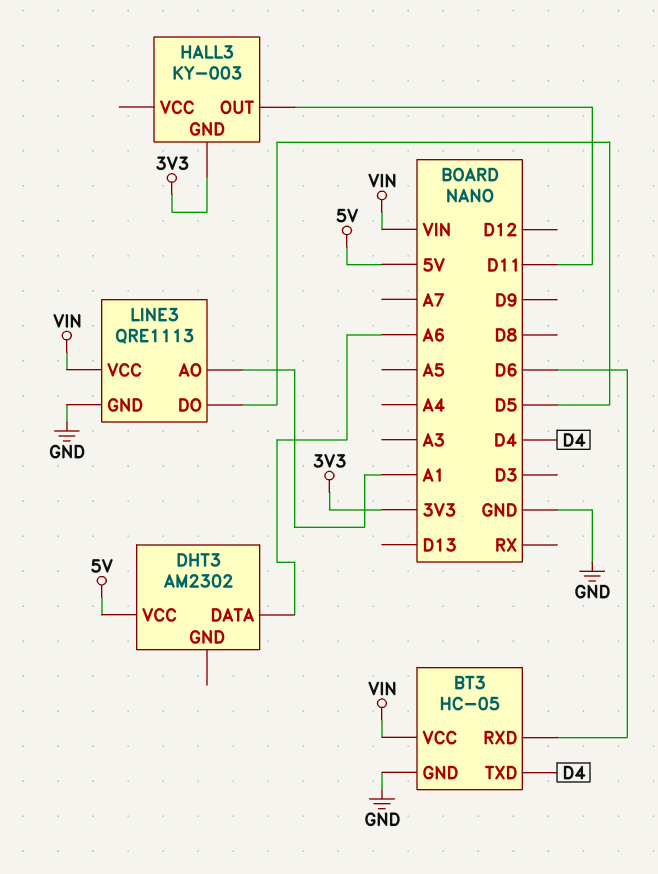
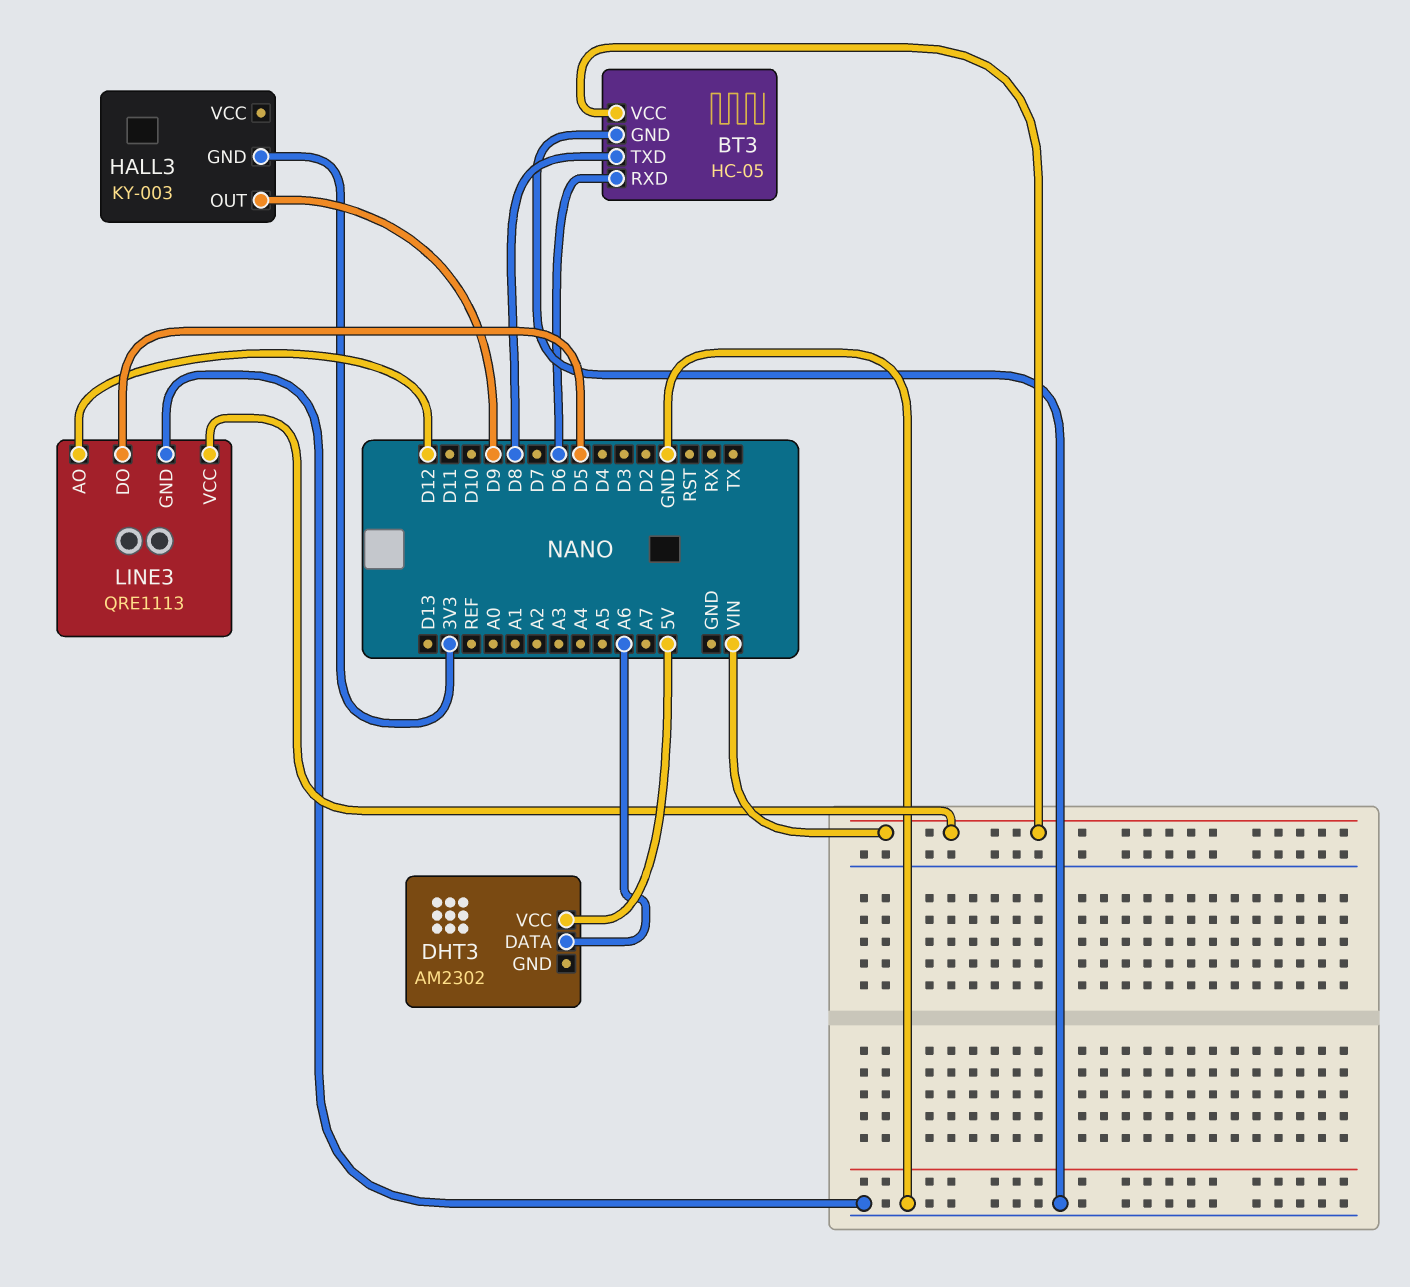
BT3 pin TXD: D4 -> D8
HALL3 pin OUT: D11 -> D9
LINE3 pin AO: A1 -> D12

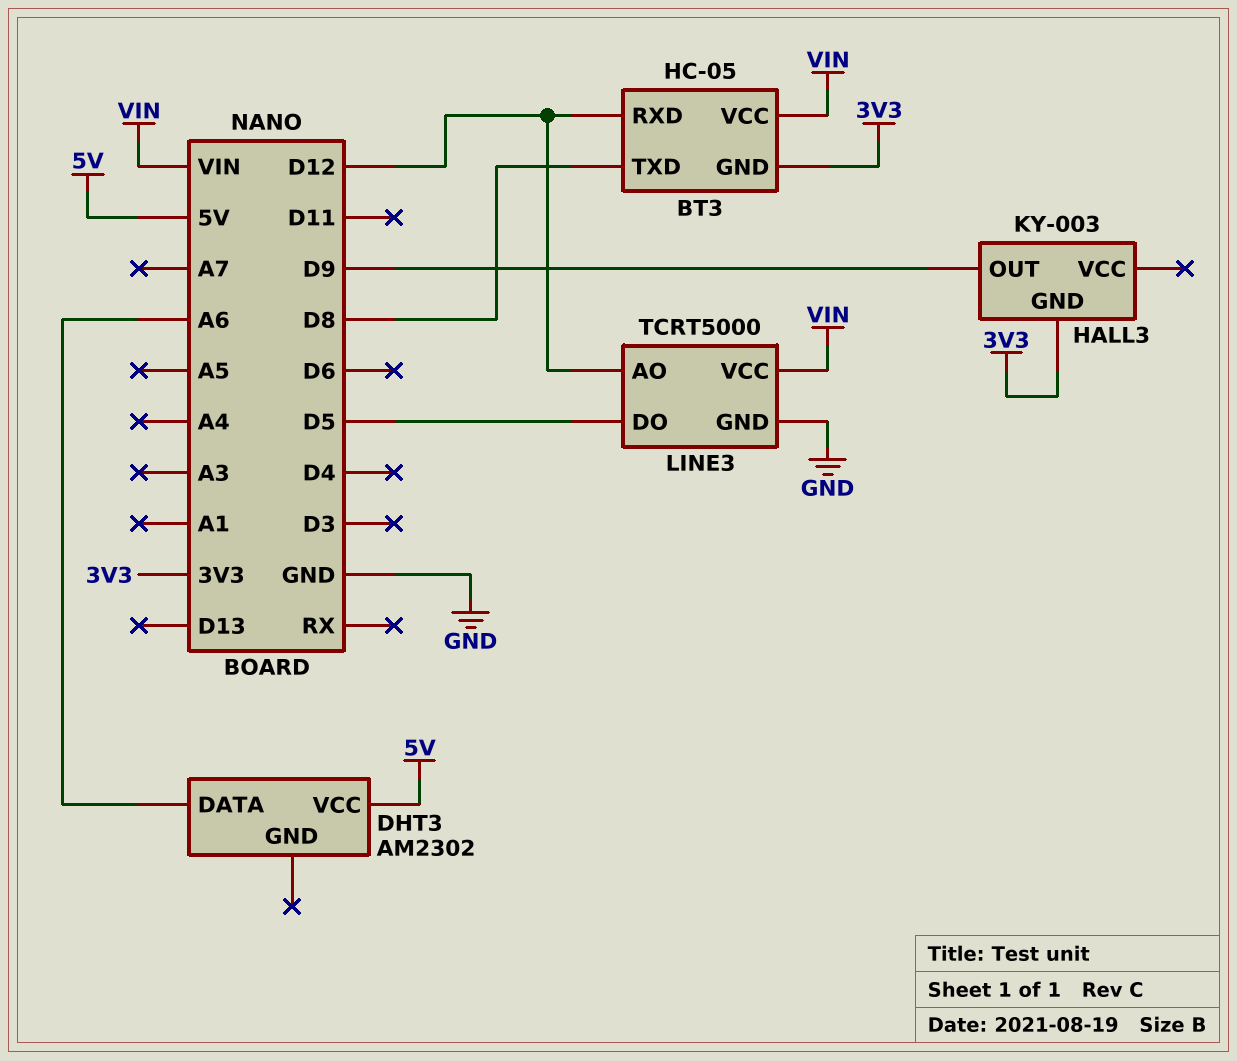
BT3 pin GND: GND -> 3V3
BT3 pin RXD: D6 -> D12
LINE3: QRE1113 -> TCRT5000

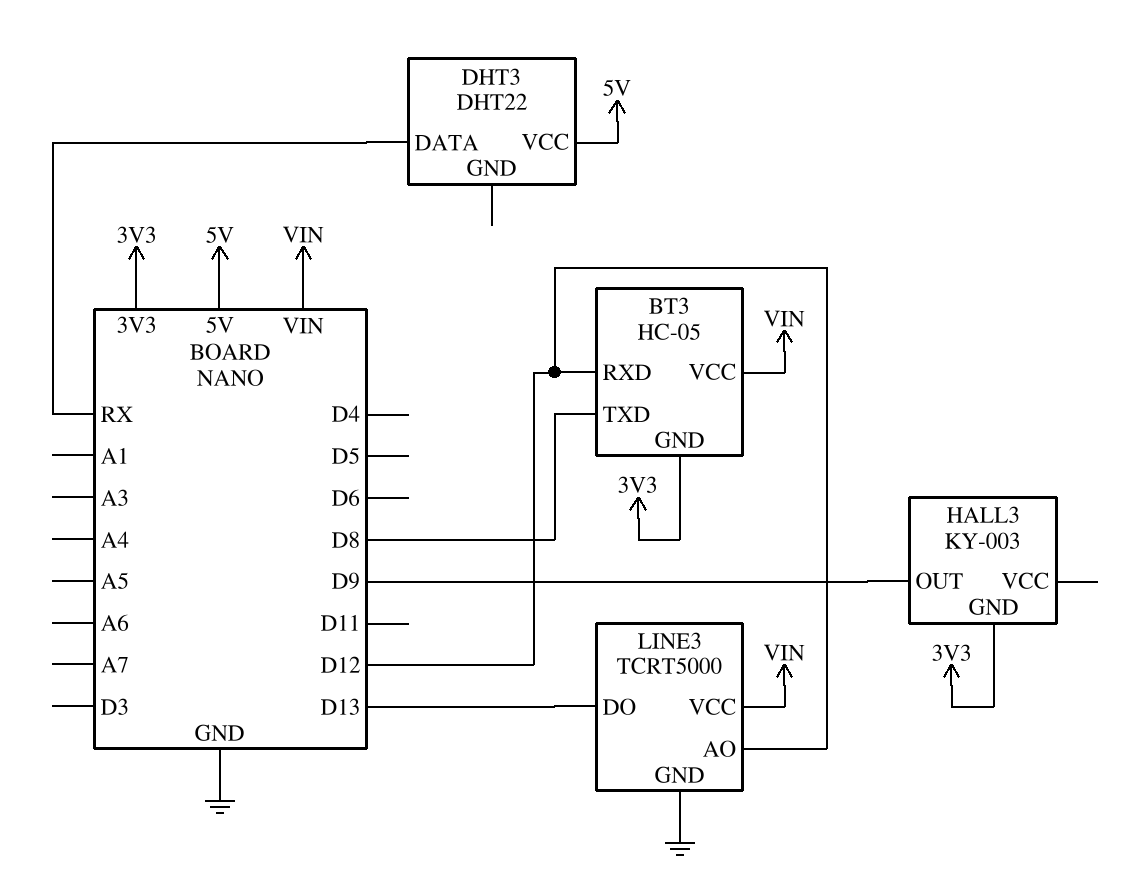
DHT3: AM2302 -> DHT22
DHT3 pin DATA: A6 -> RX
LINE3 pin DO: D5 -> D13

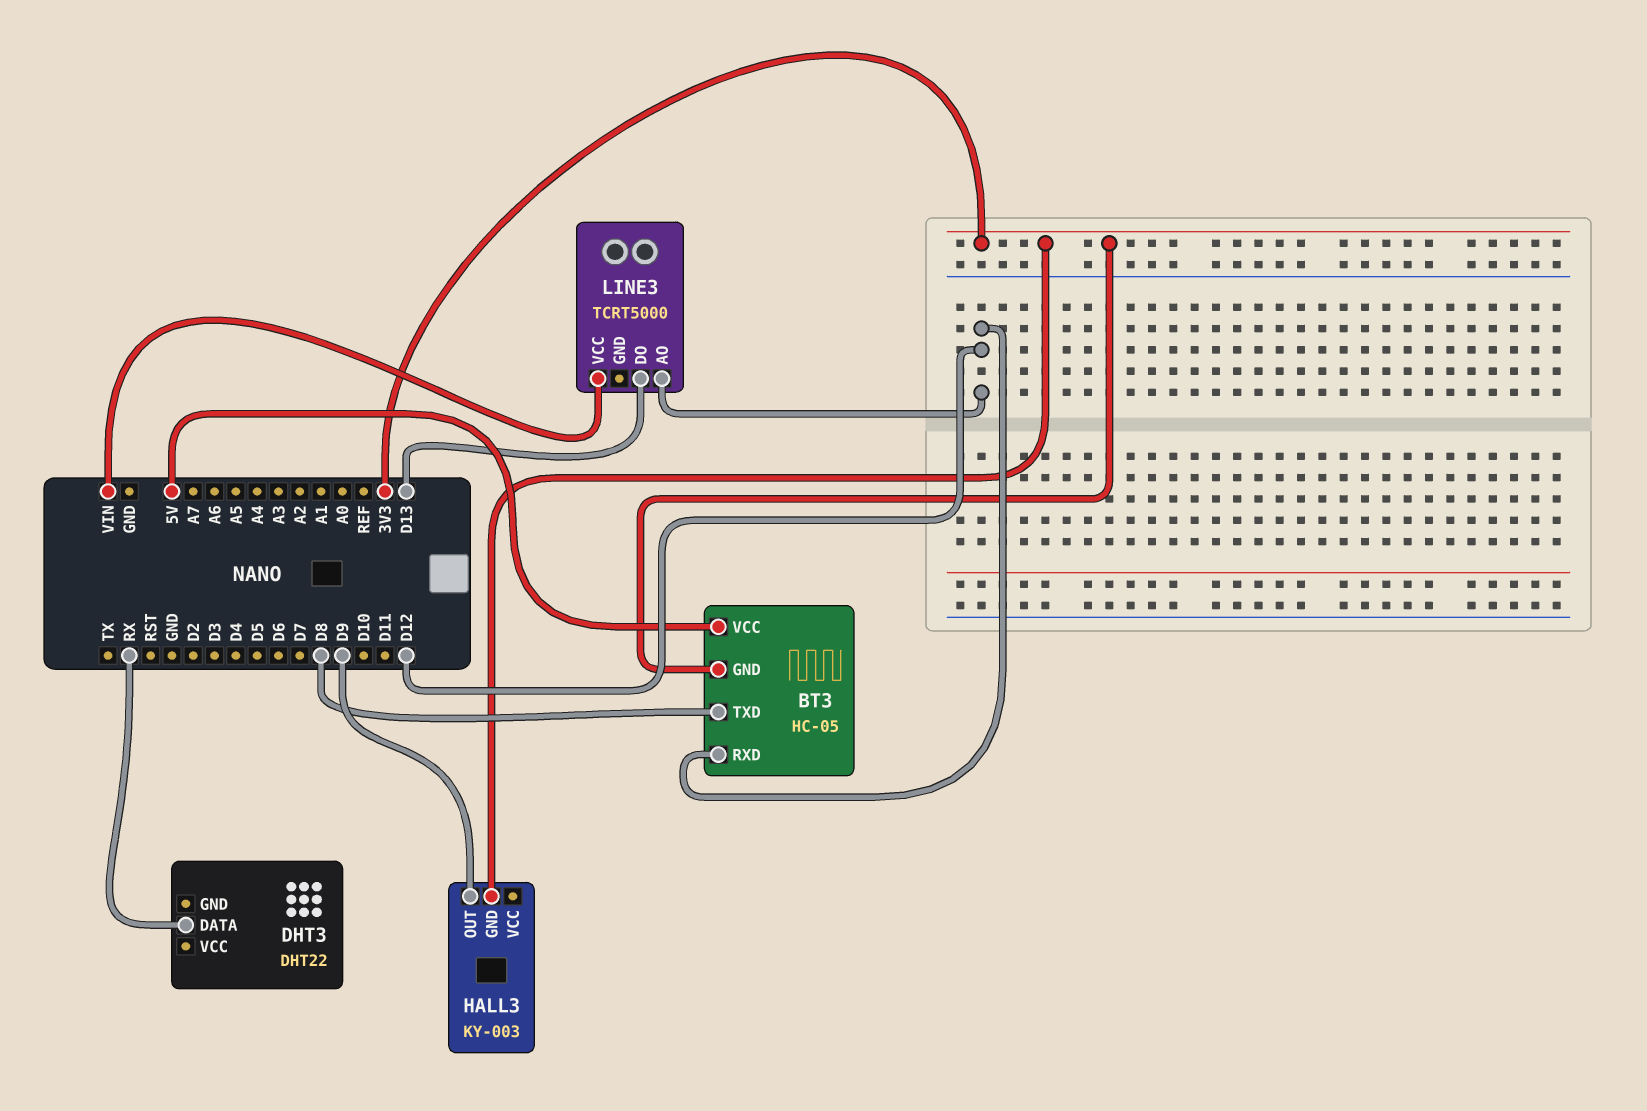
BT3 pin VCC: VIN -> 5V
DHT3 pin VCC: 5V -> none
LINE3 pin GND: GND -> none

